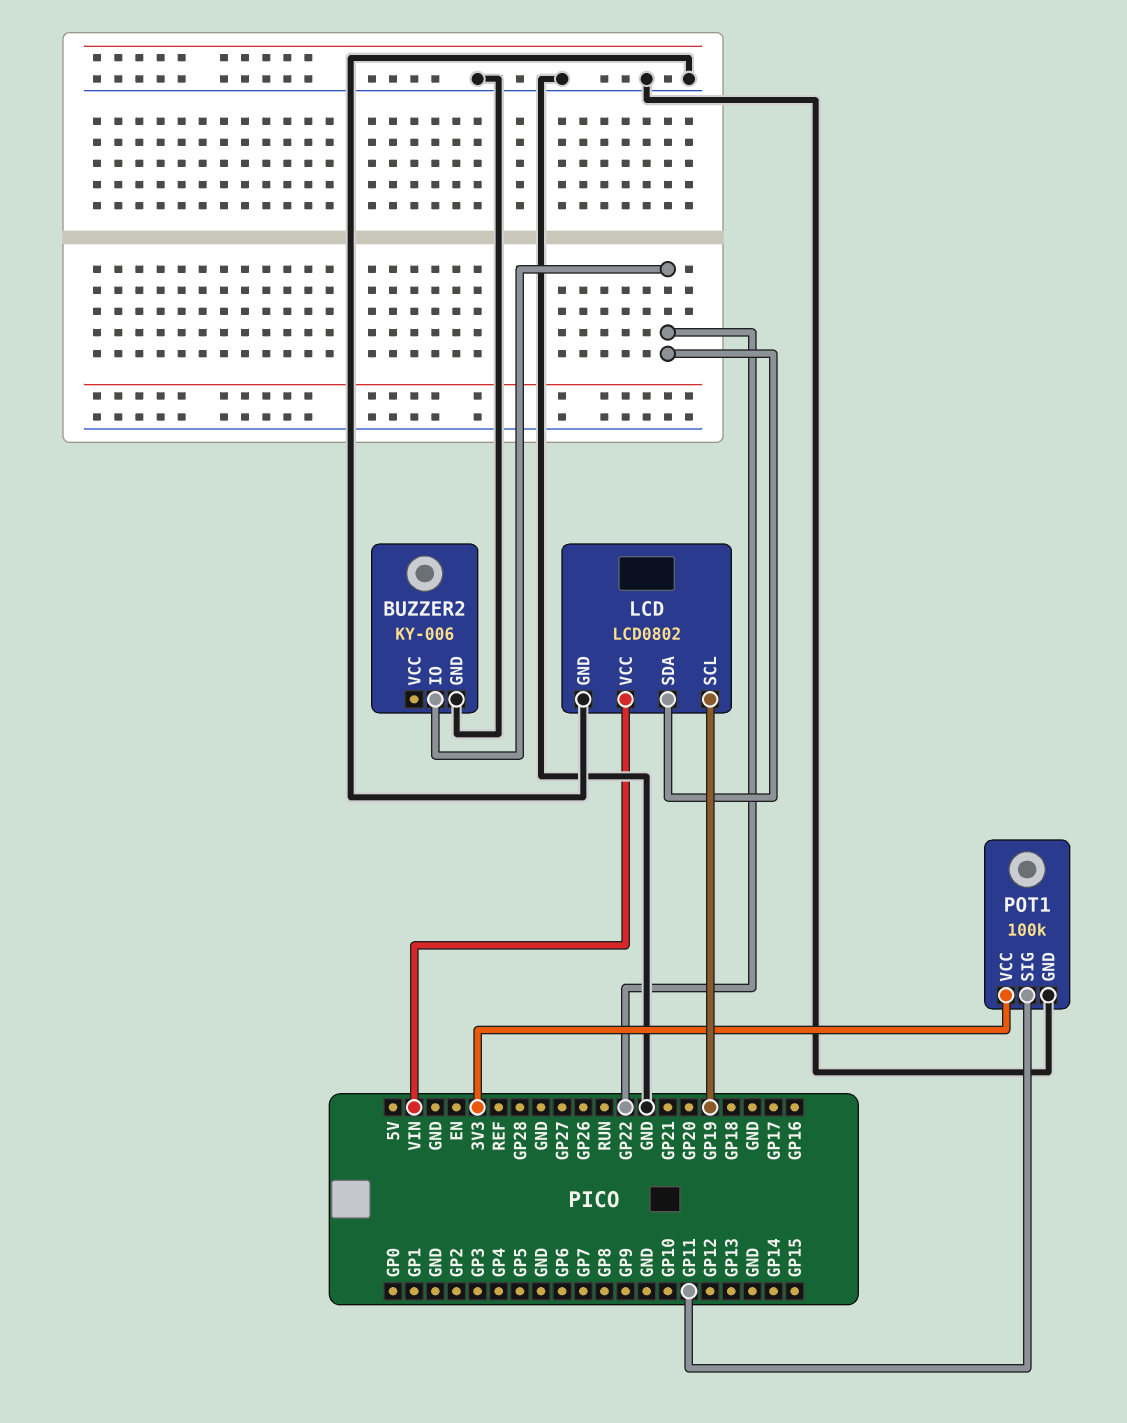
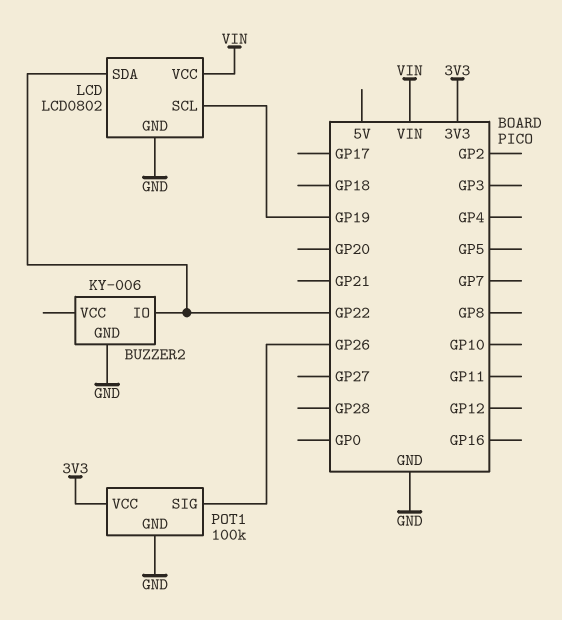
POT1 pin SIG: GP11 -> GP26

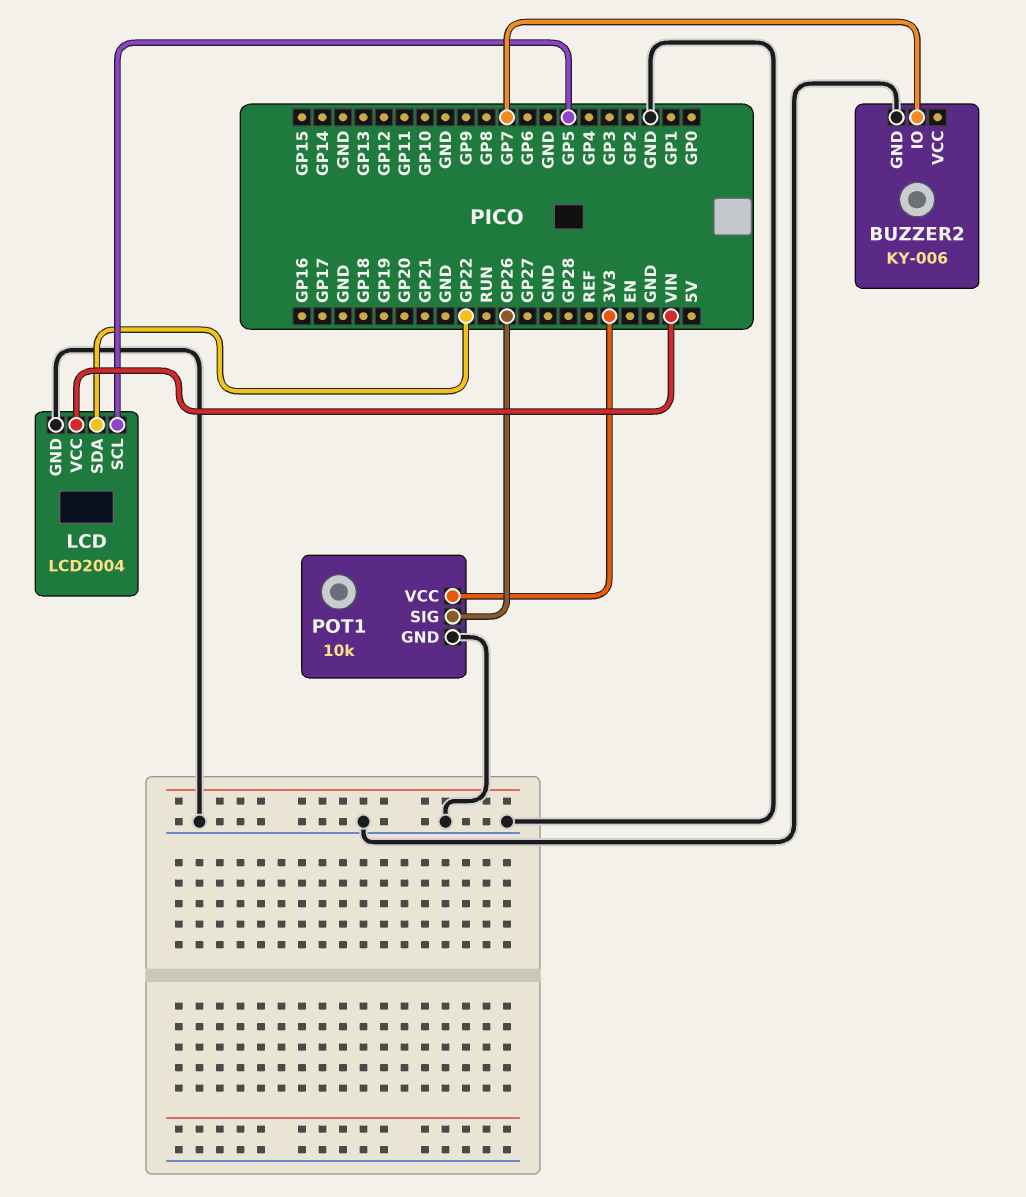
BUZZER2 pin IO: GP22 -> GP7
LCD: LCD0802 -> LCD2004
LCD pin SCL: GP19 -> GP5
POT1: 100k -> 10k

